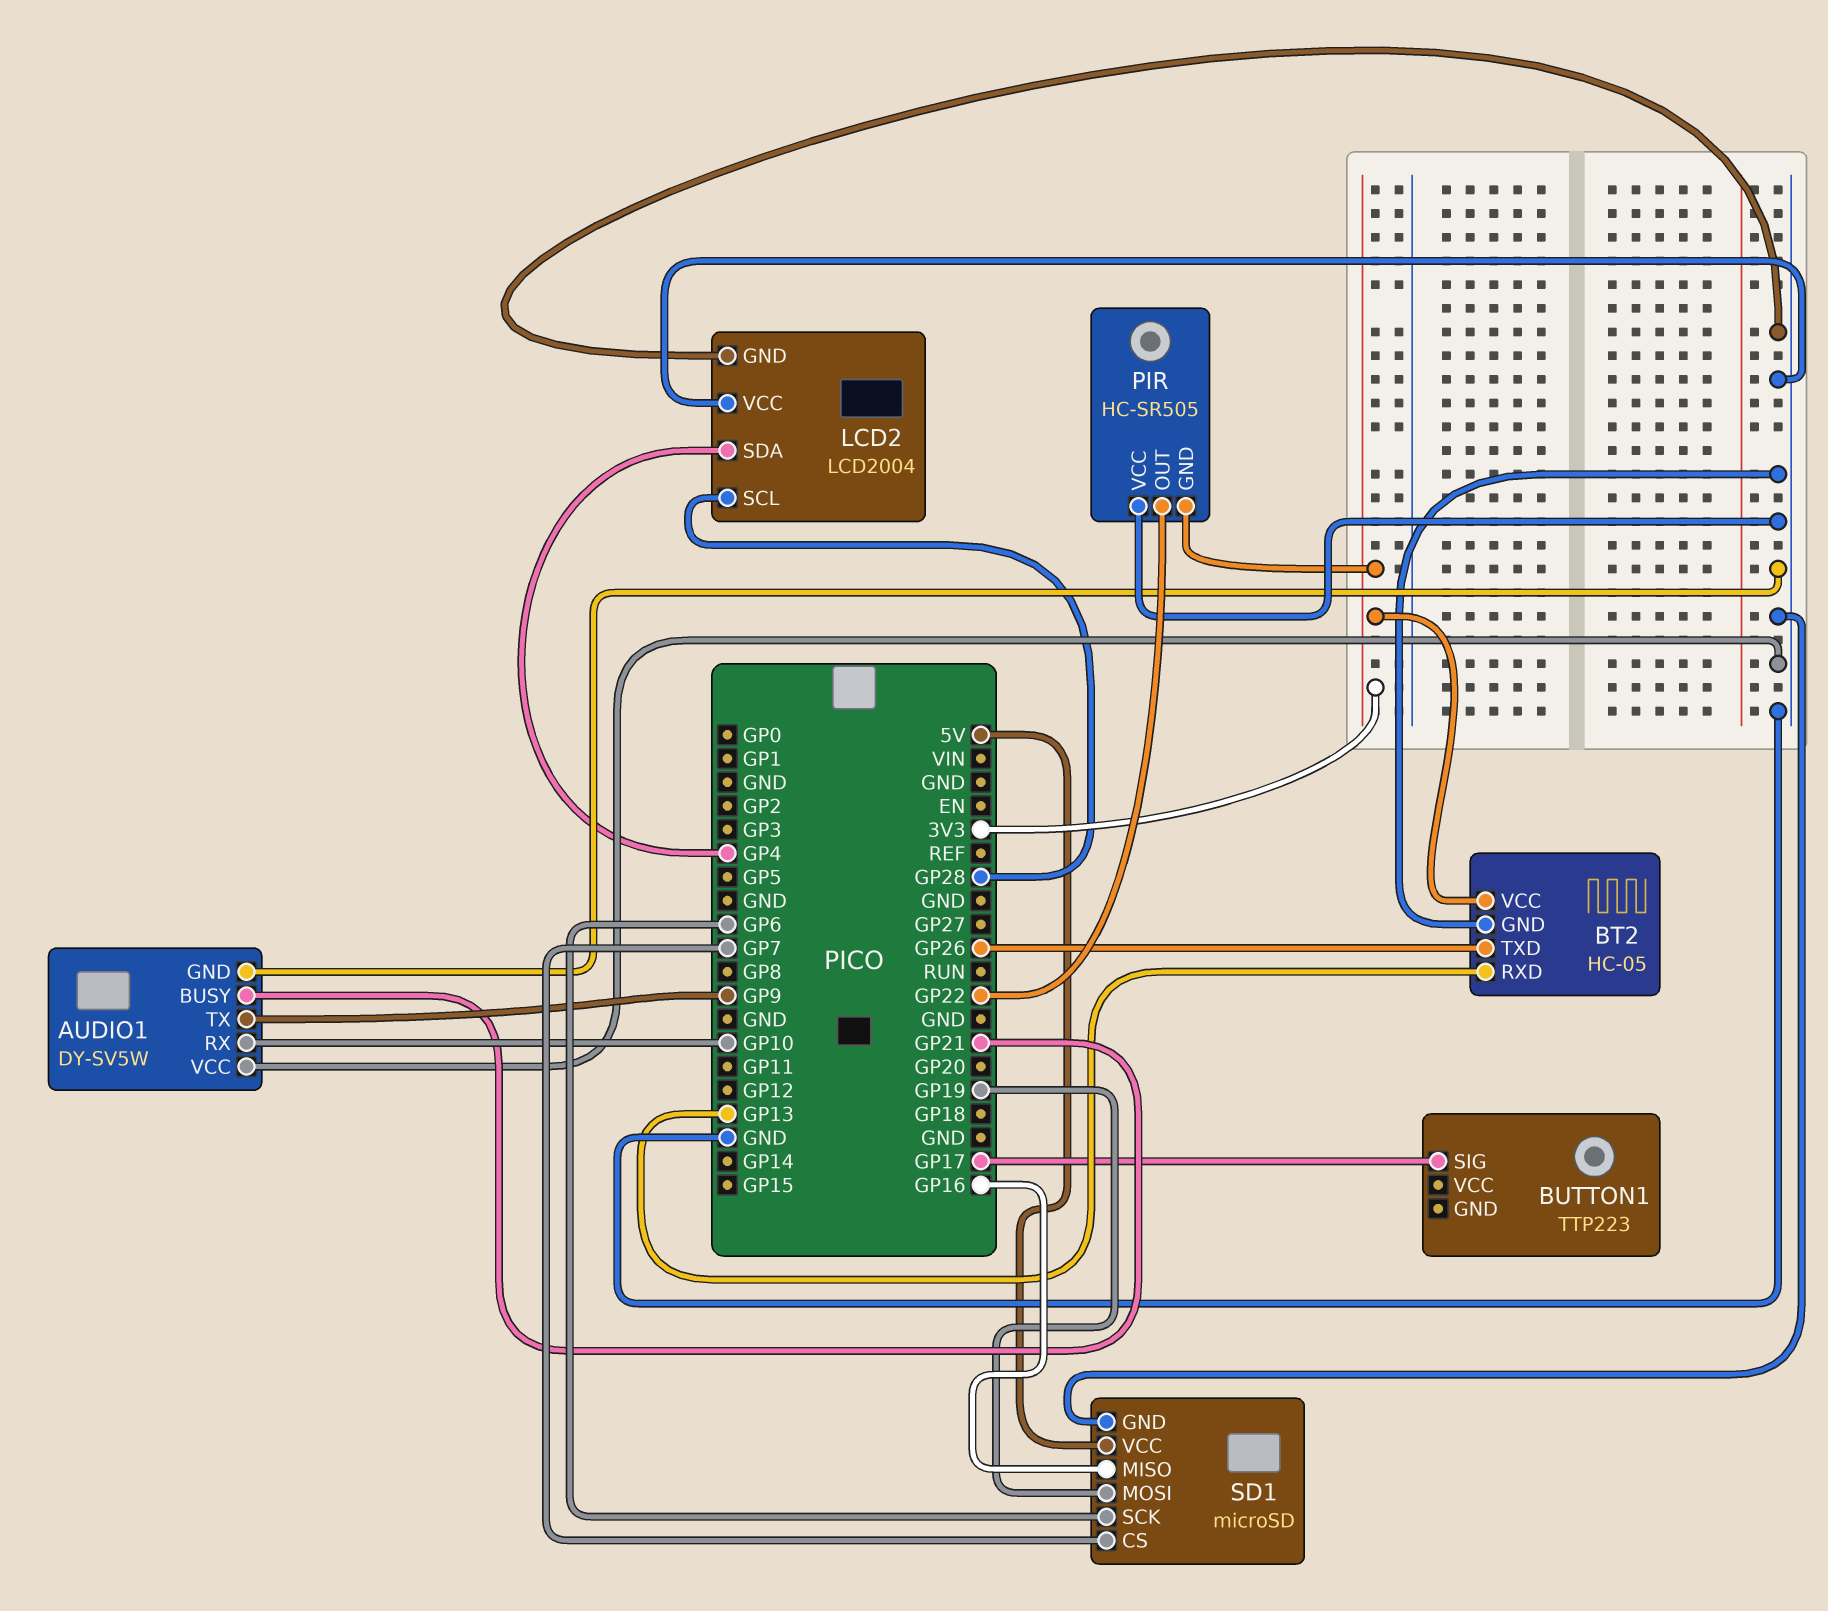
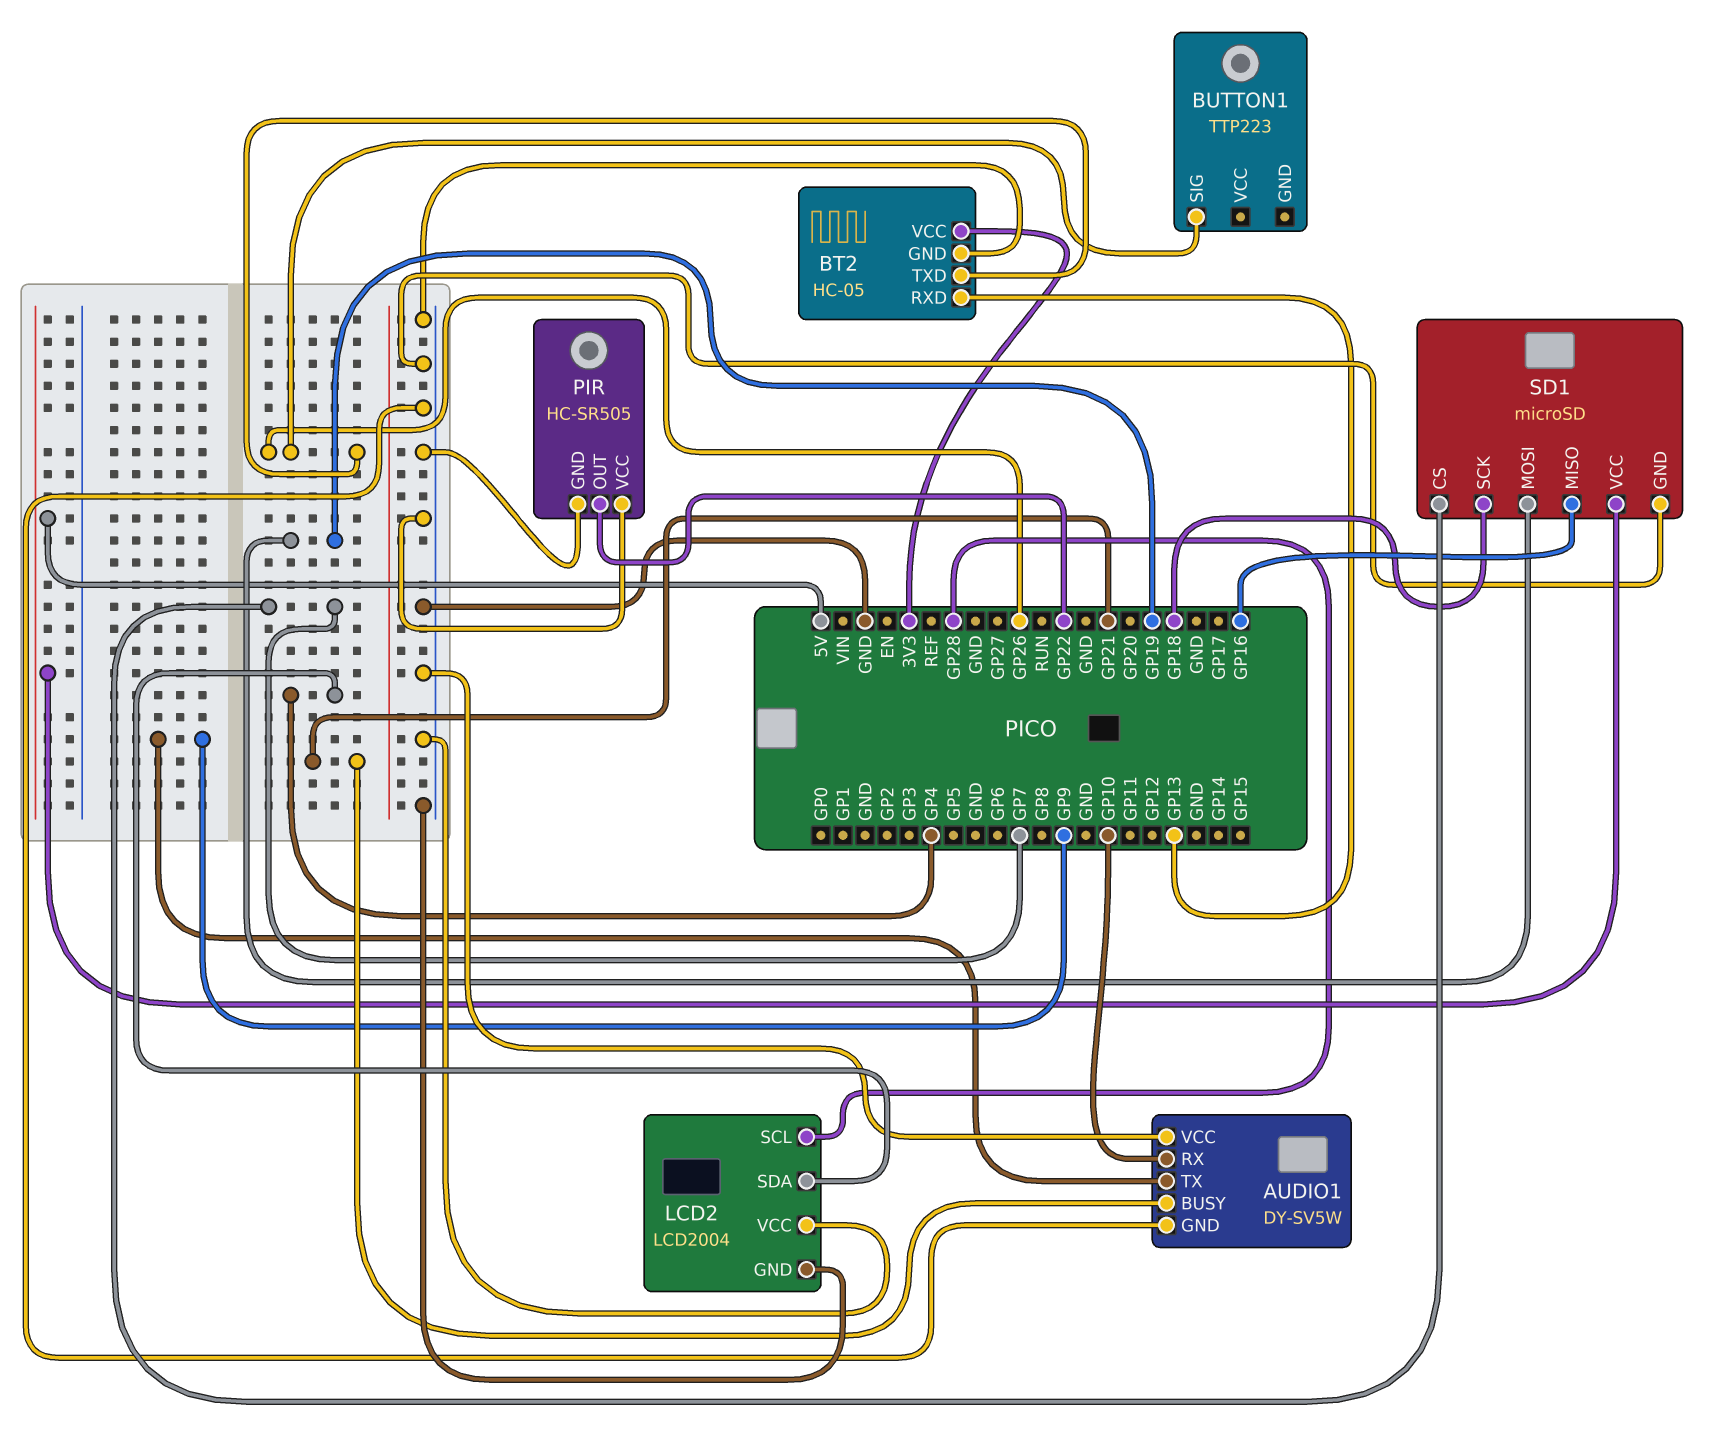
BUTTON1 pin SIG: GP17 -> GP26
PIR pin GND: 3V3 -> GND
SD1 pin SCK: GP6 -> GP18

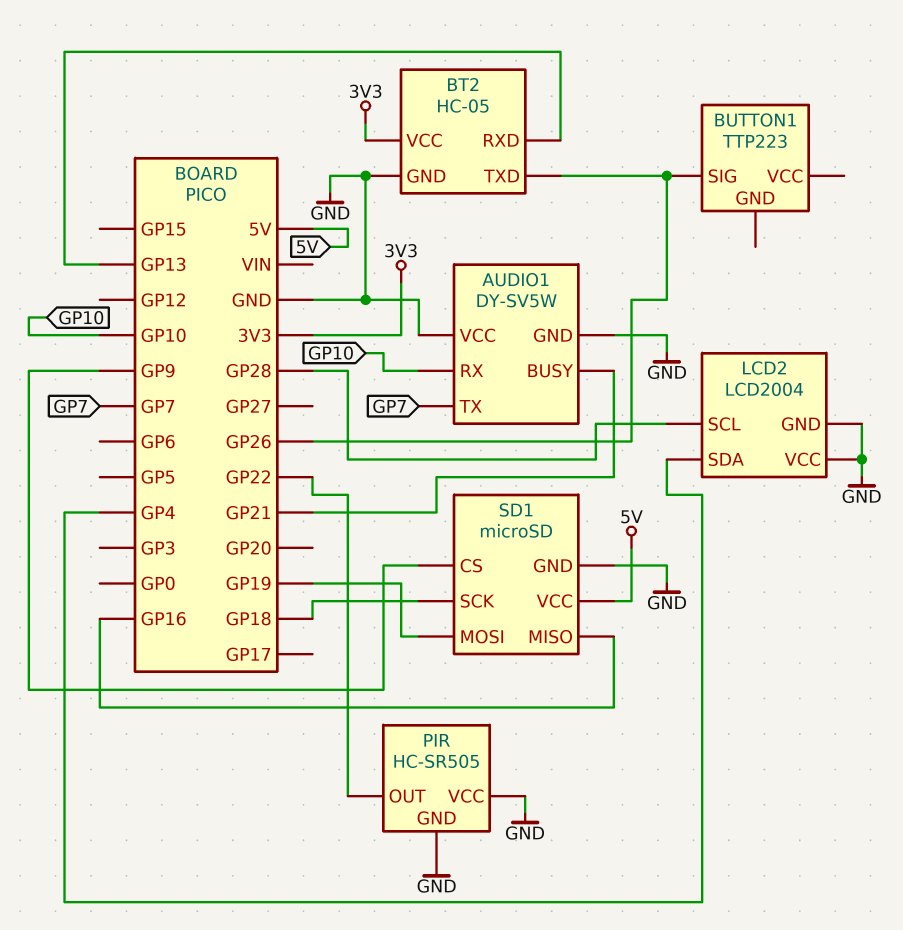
AUDIO1 pin TX: GP9 -> GP7
SD1 pin CS: GP7 -> GP9

